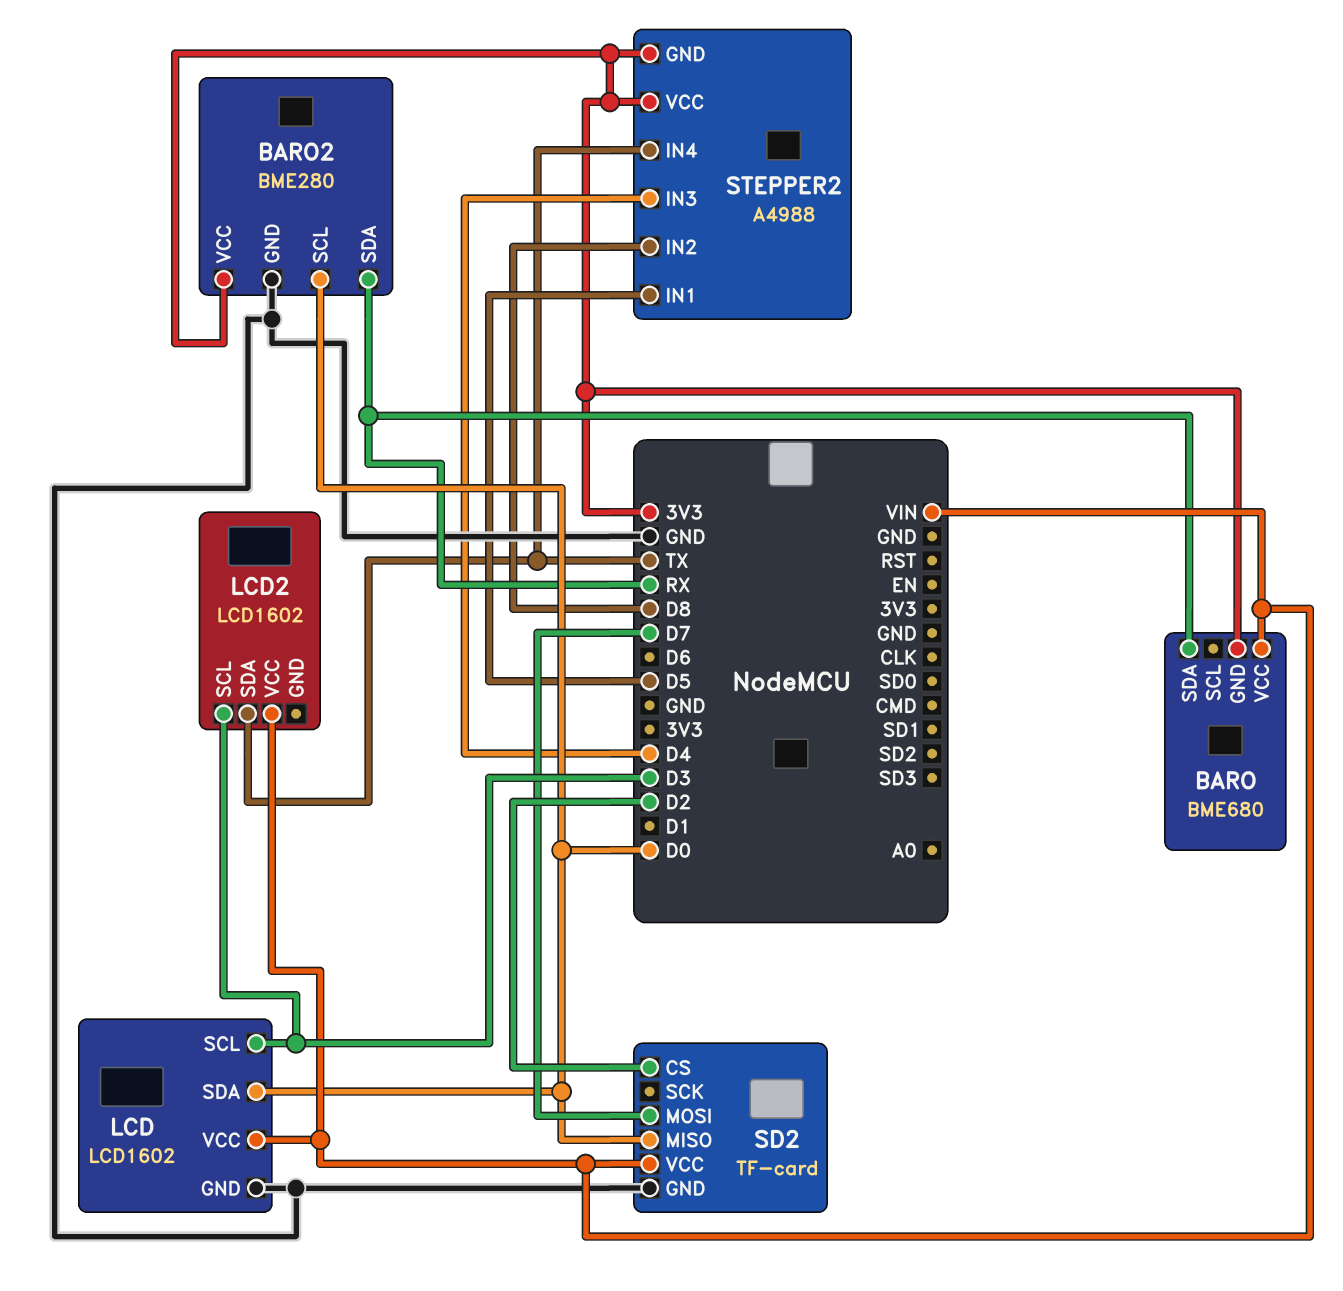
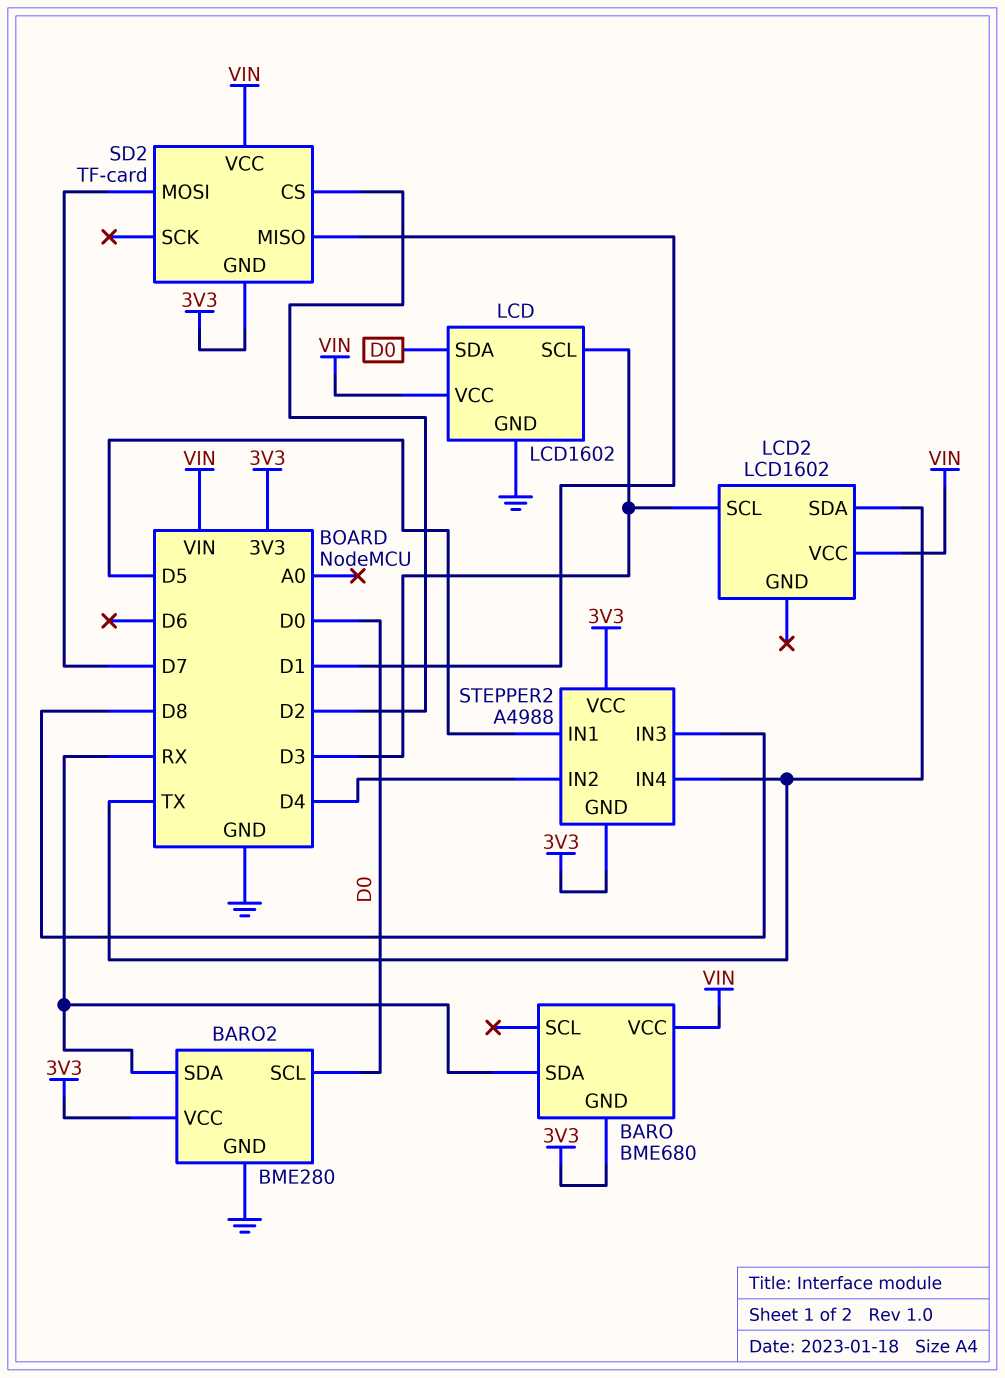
SD2 pin GND: GND -> 3V3
SD2 pin MISO: D0 -> D1
STEPPER2 pin IN2: D8 -> D4
STEPPER2 pin IN3: D4 -> D8

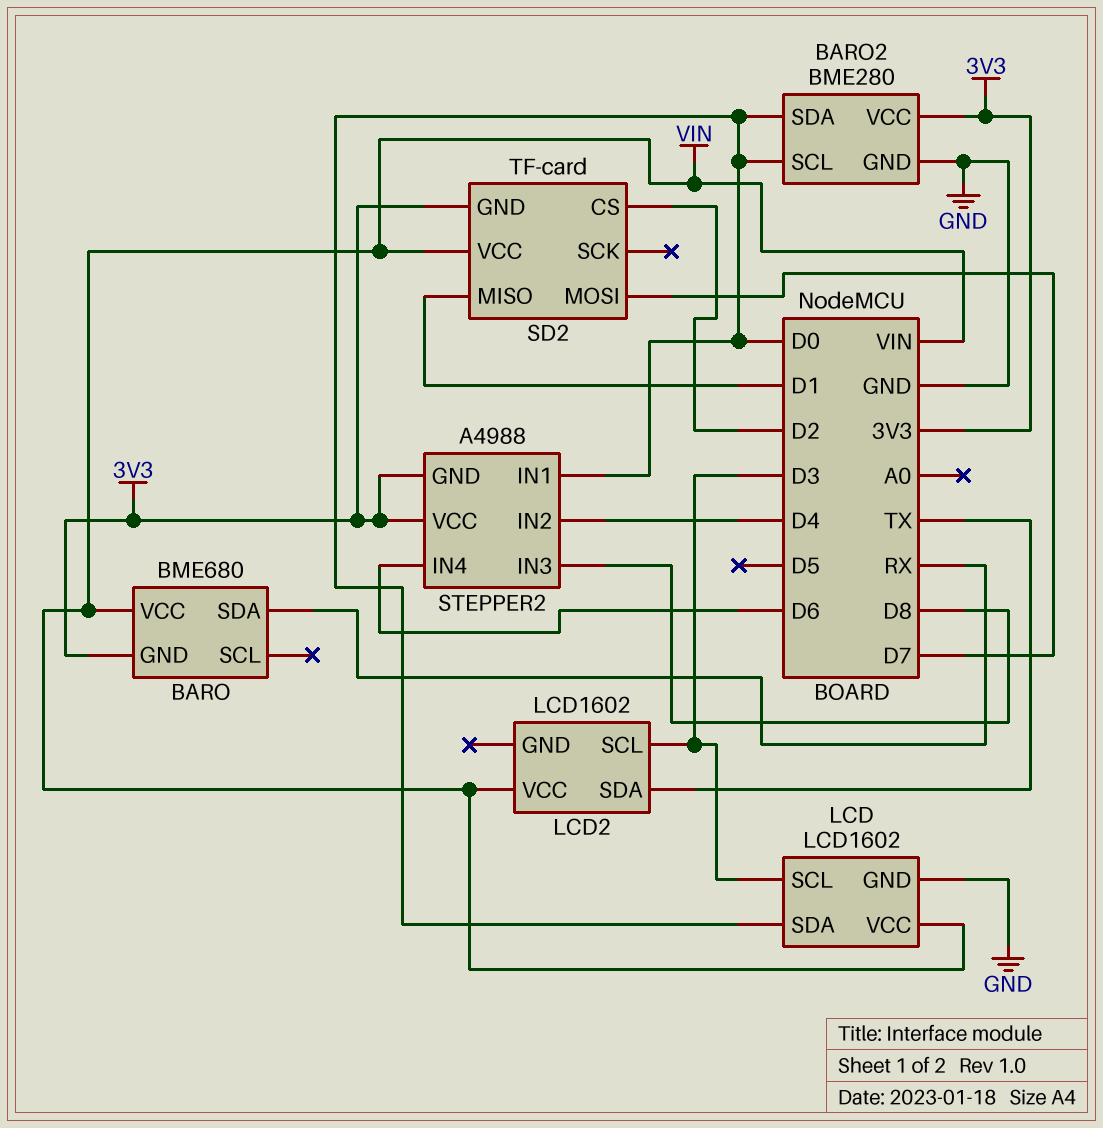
BARO2 pin SDA: RX -> D0
STEPPER2 pin IN1: D5 -> D0
STEPPER2 pin IN4: TX -> D6

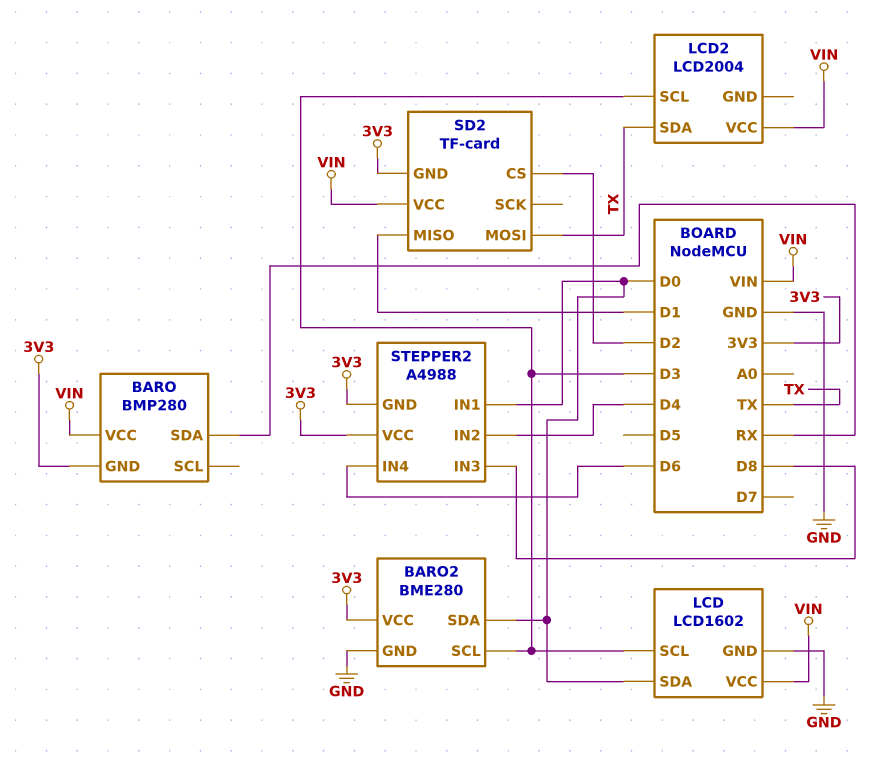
BARO: BME680 -> BMP280
BARO2 pin SCL: D0 -> D3
LCD2: LCD1602 -> LCD2004
SD2 pin MOSI: D7 -> TX

